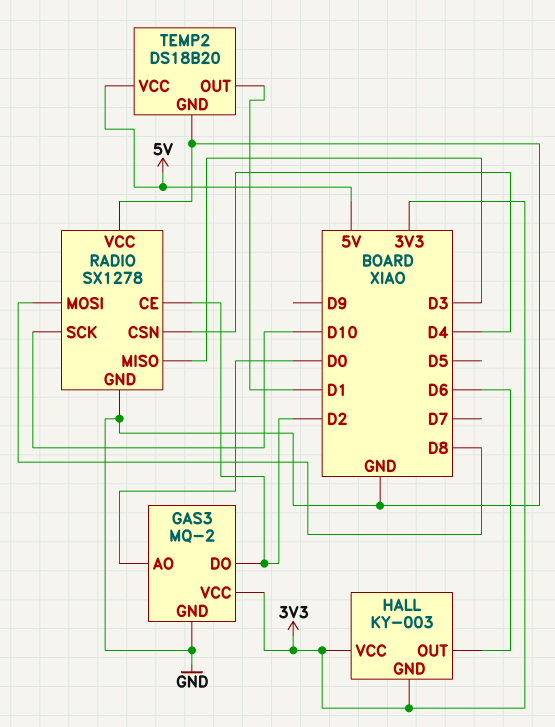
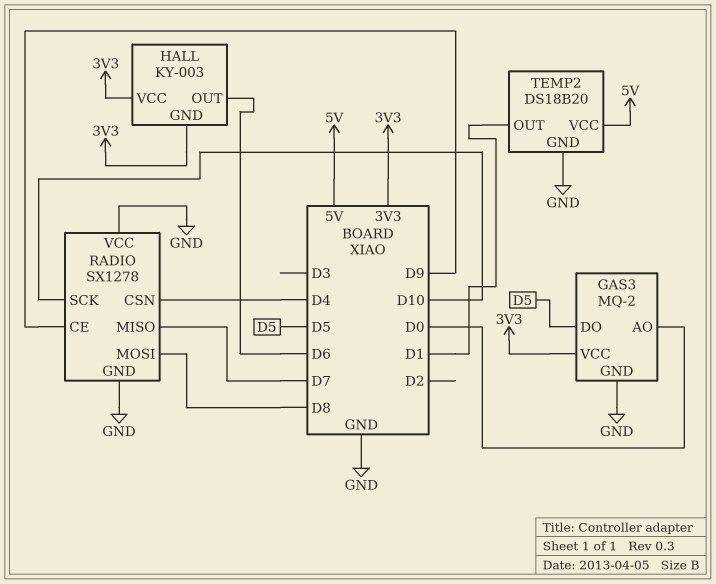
GAS3 pin DO: D2 -> D5
RADIO pin CE: D2 -> D9
RADIO pin MISO: D3 -> D7

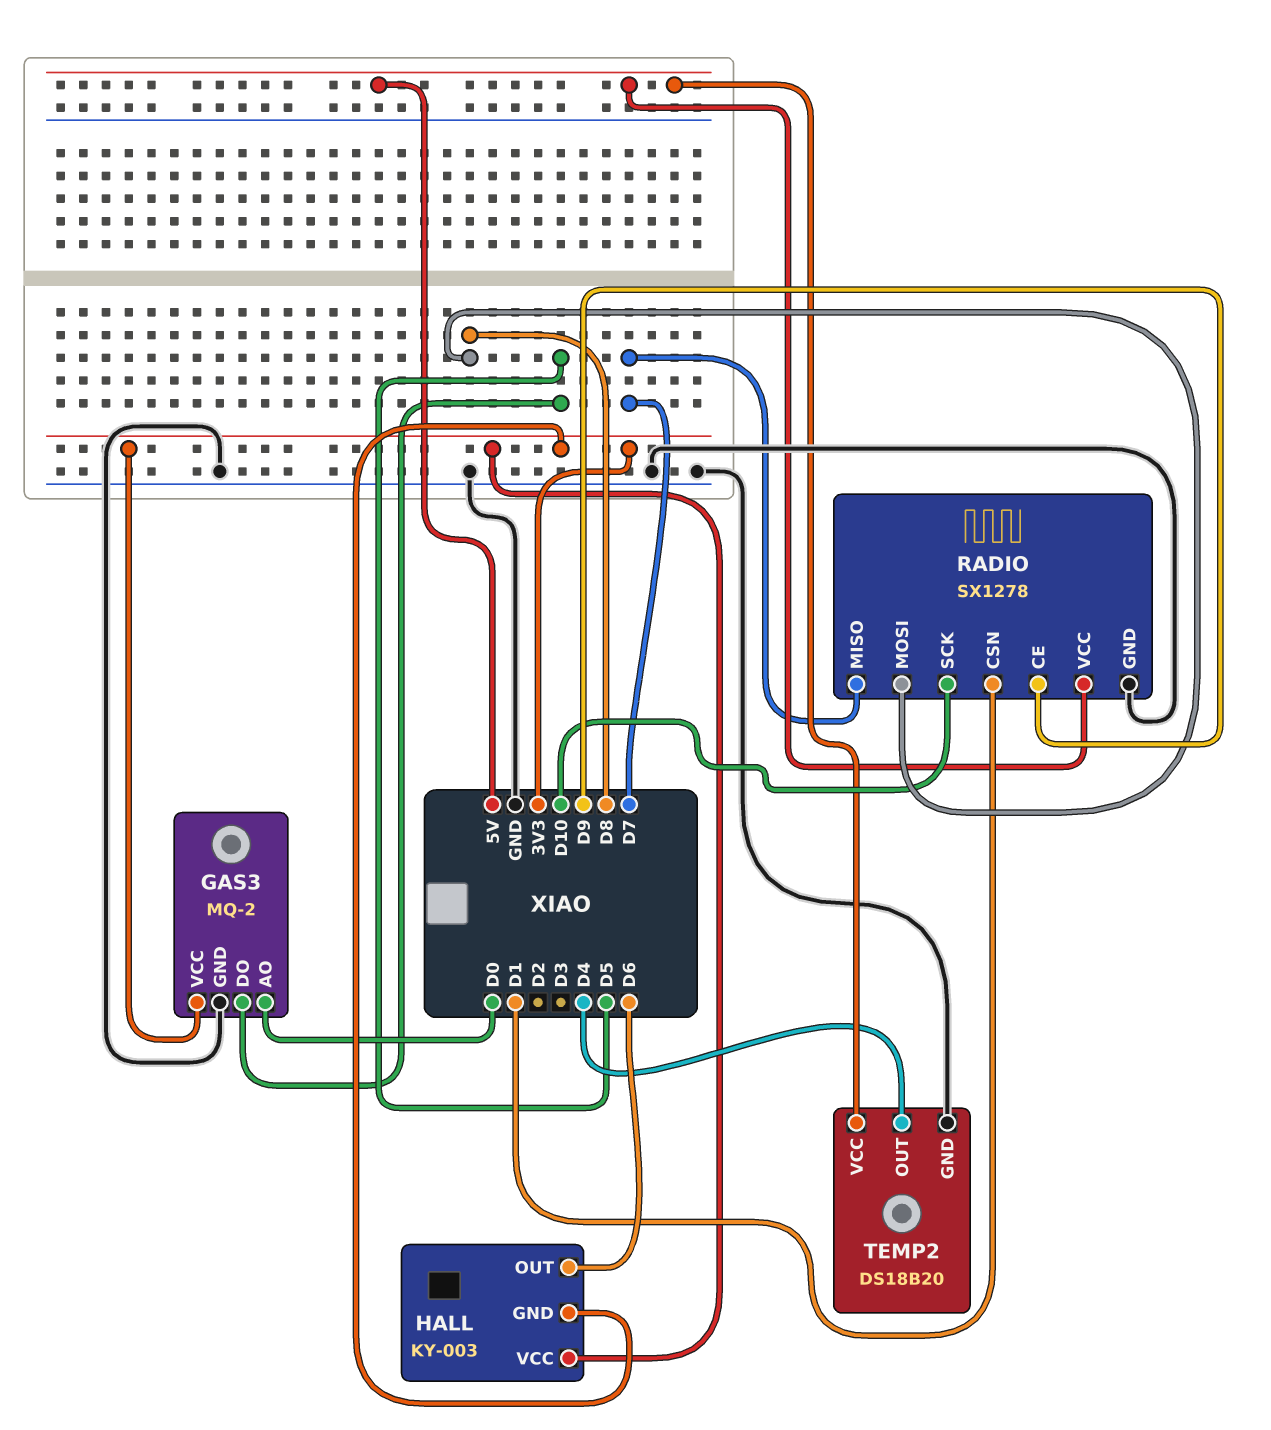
RADIO pin CSN: D4 -> D1
RADIO pin VCC: GND -> 5V
TEMP2 pin OUT: D1 -> D4

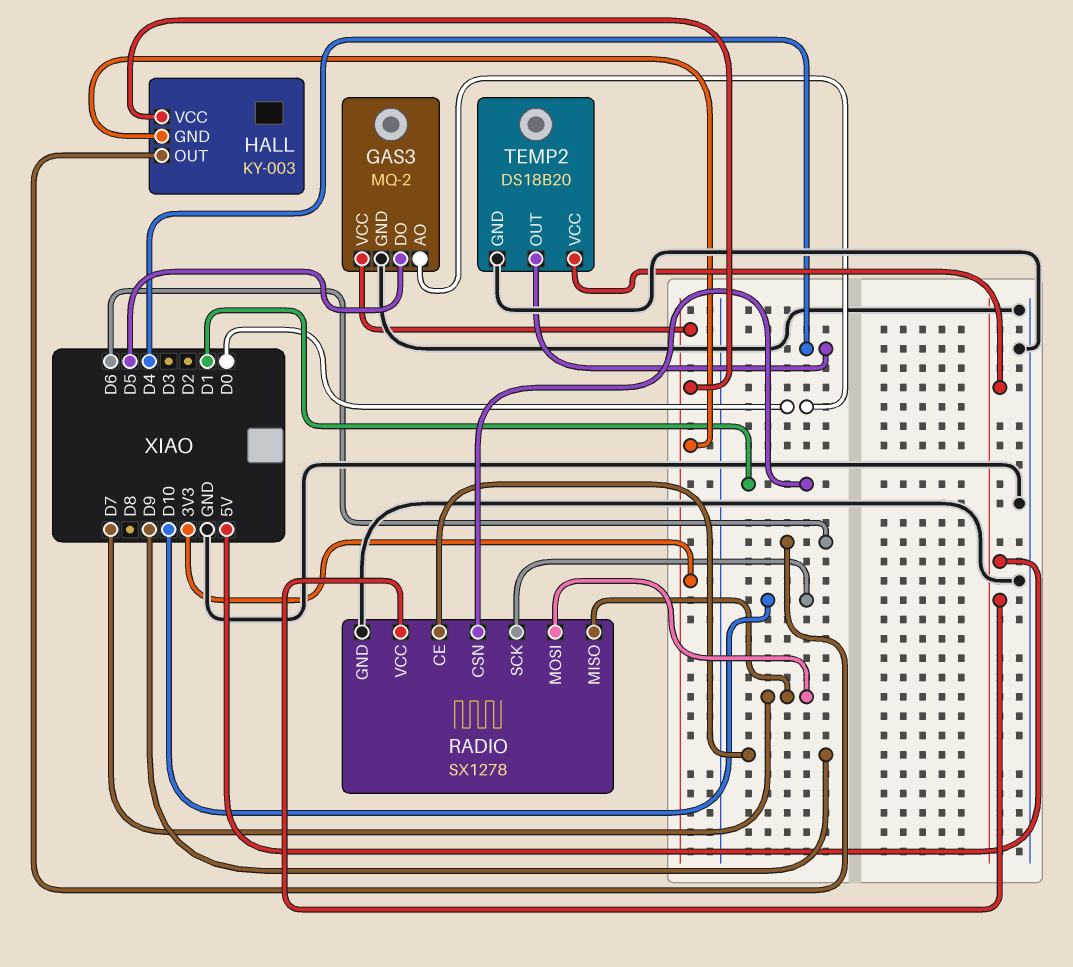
RADIO pin MOSI: D8 -> D7

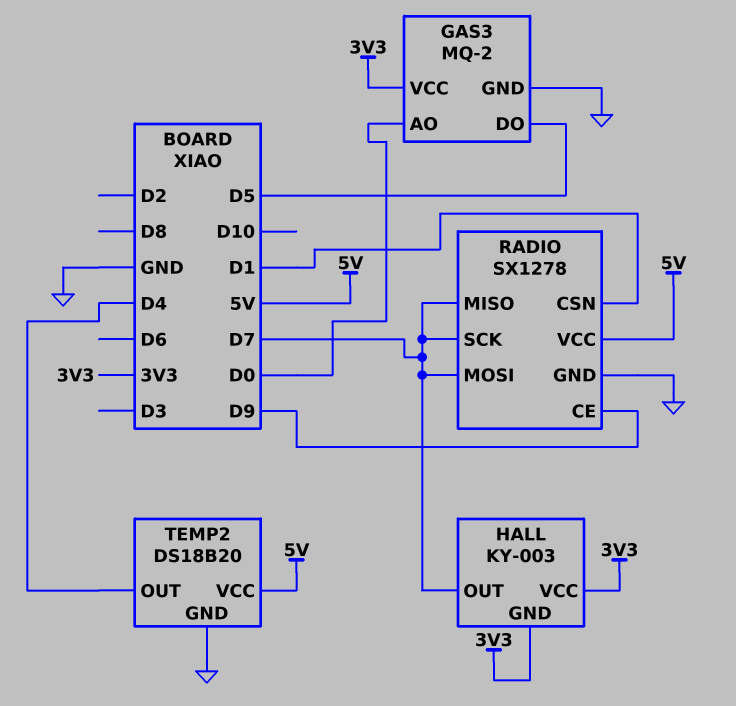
HALL pin OUT: D6 -> D7
RADIO pin SCK: D10 -> D7

